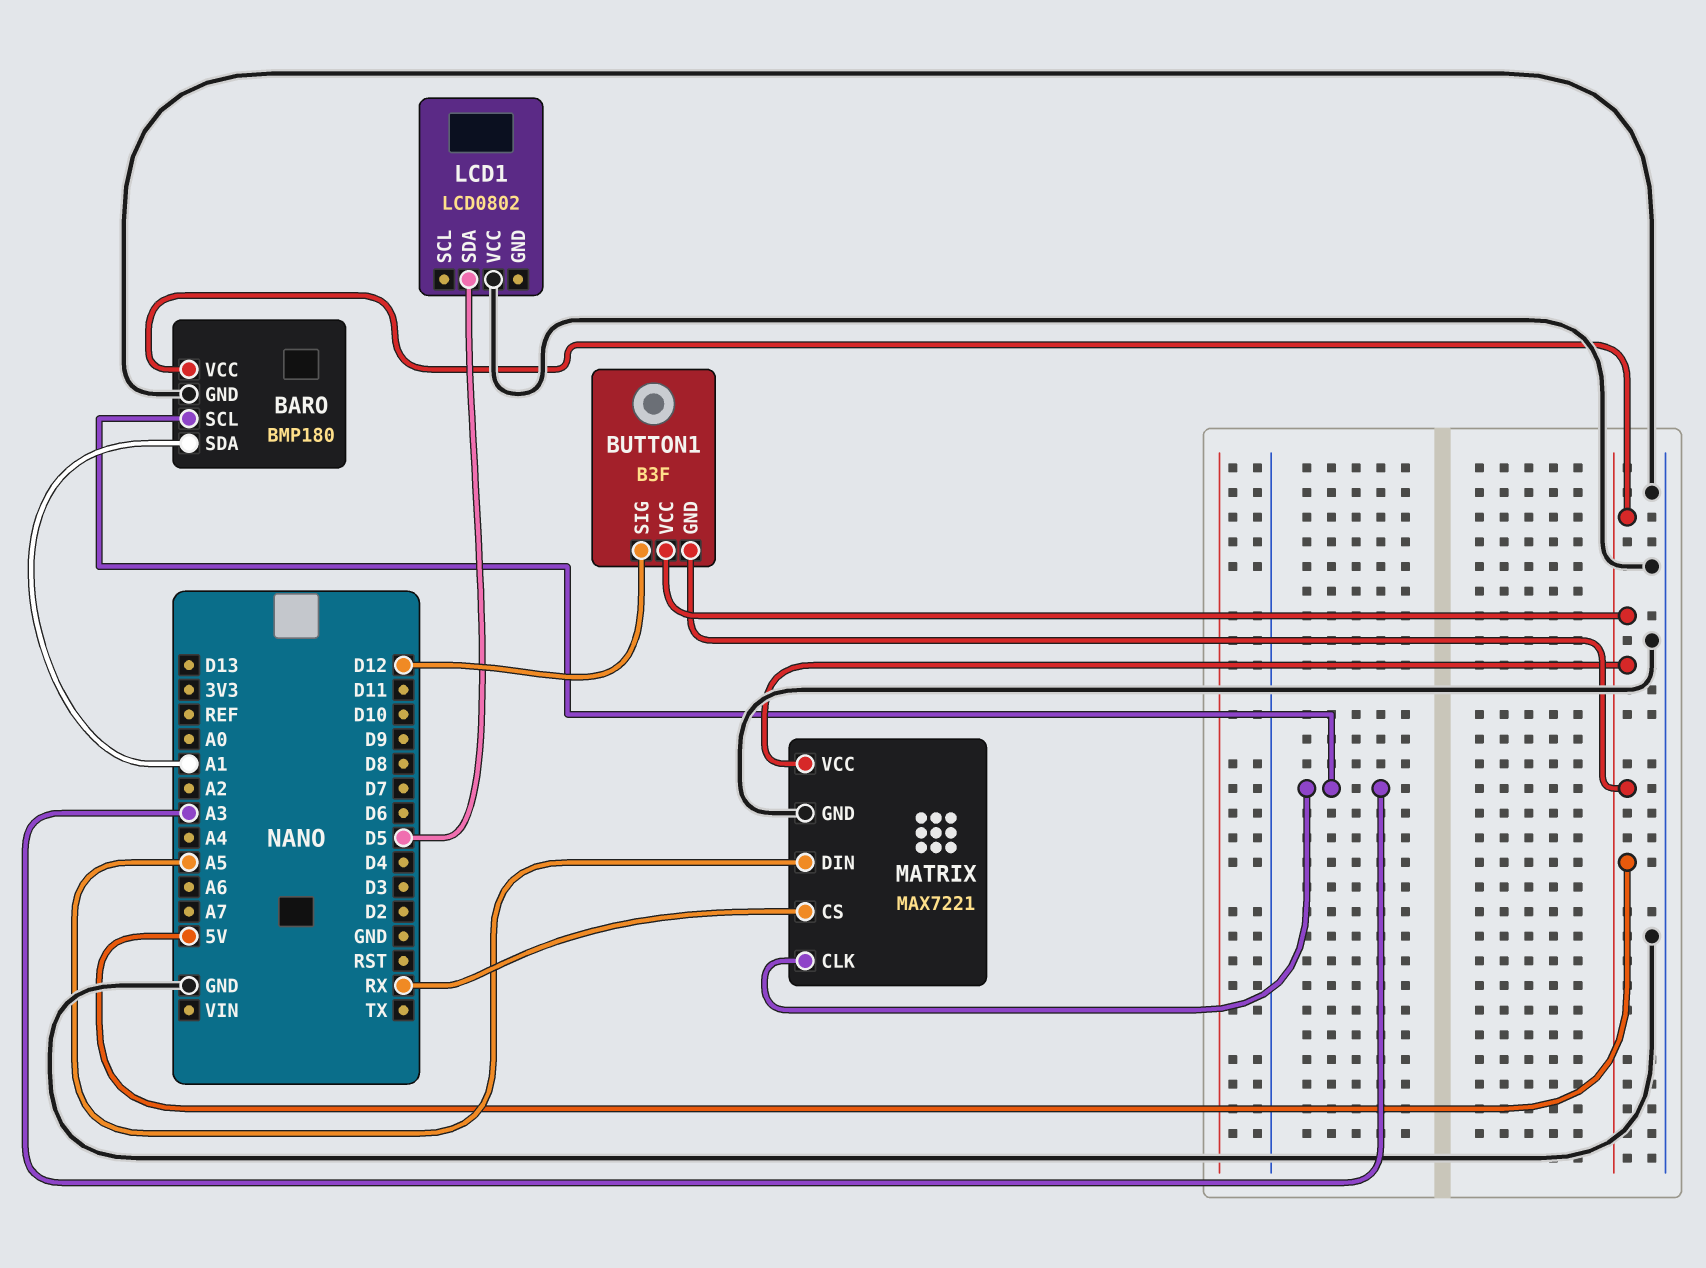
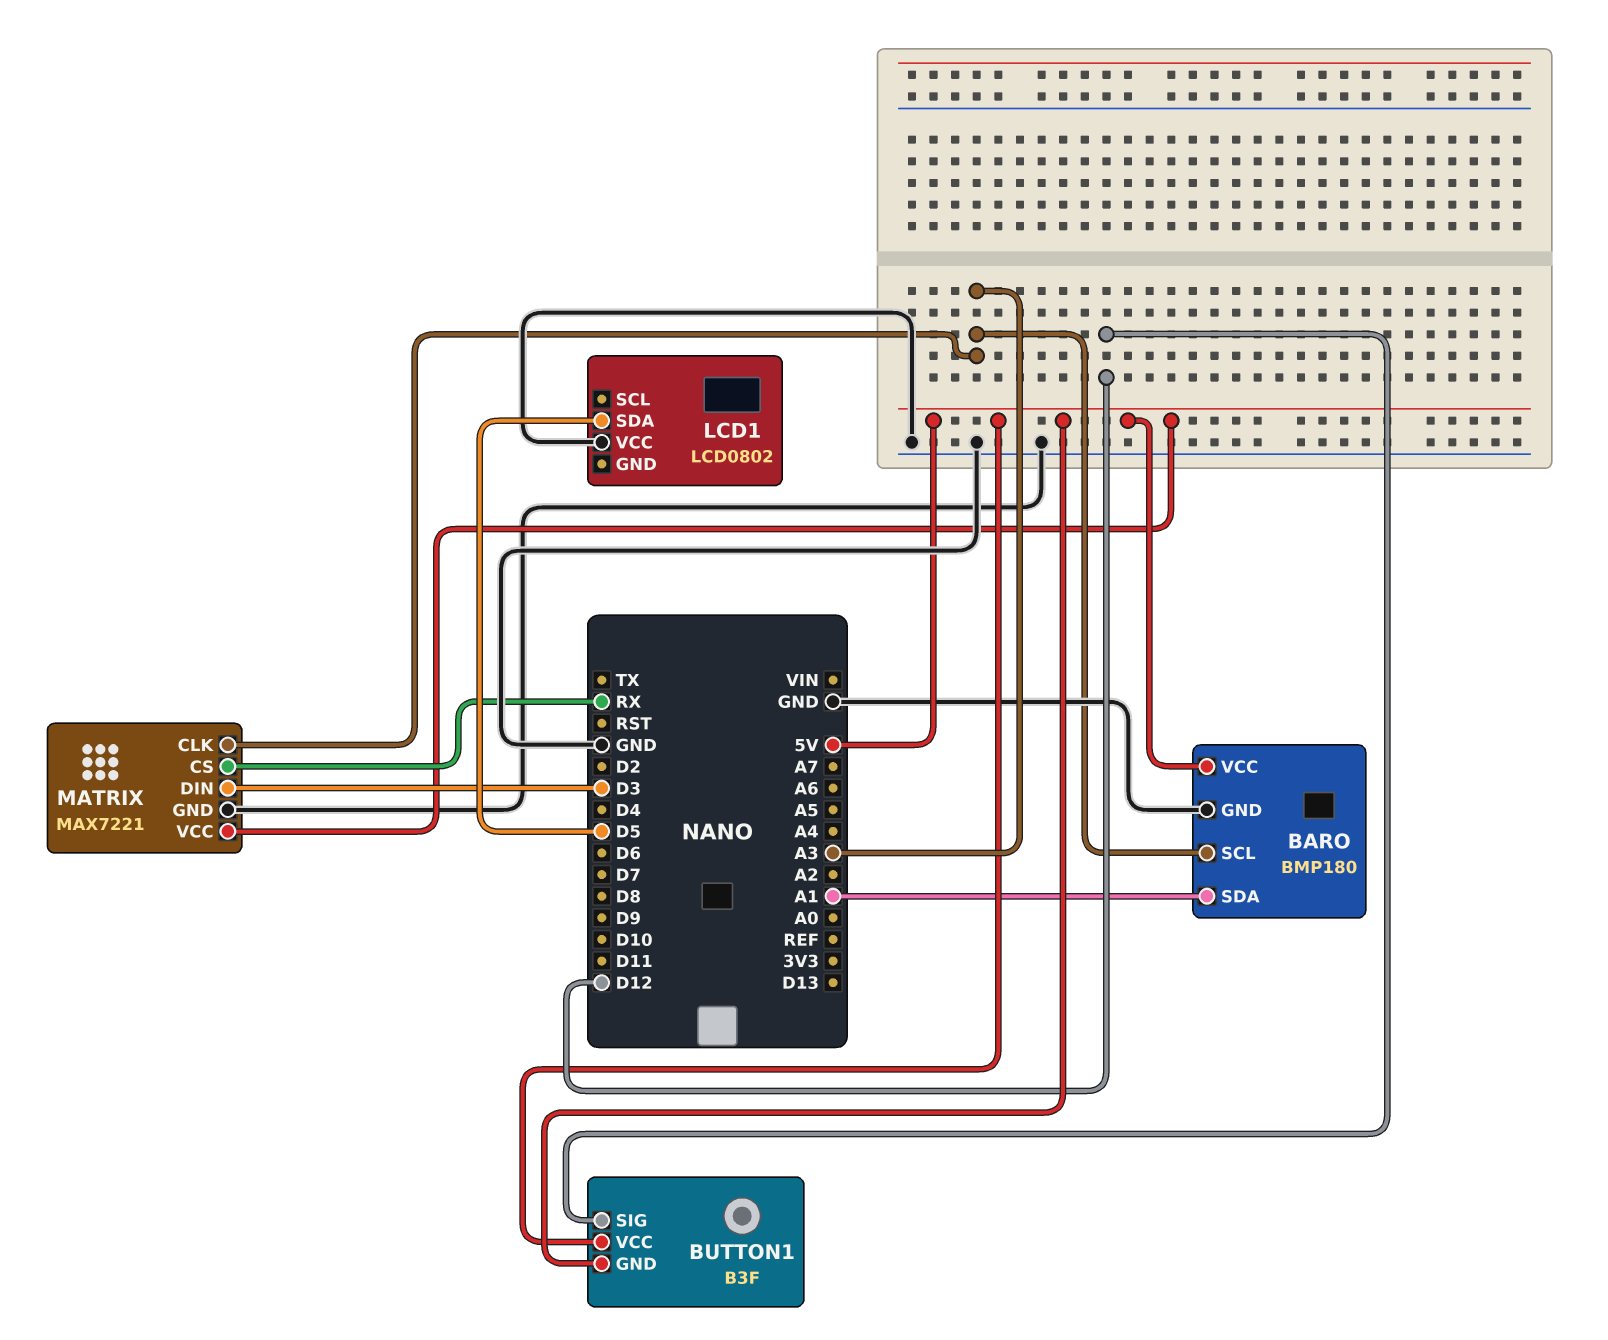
MATRIX pin DIN: A5 -> D3

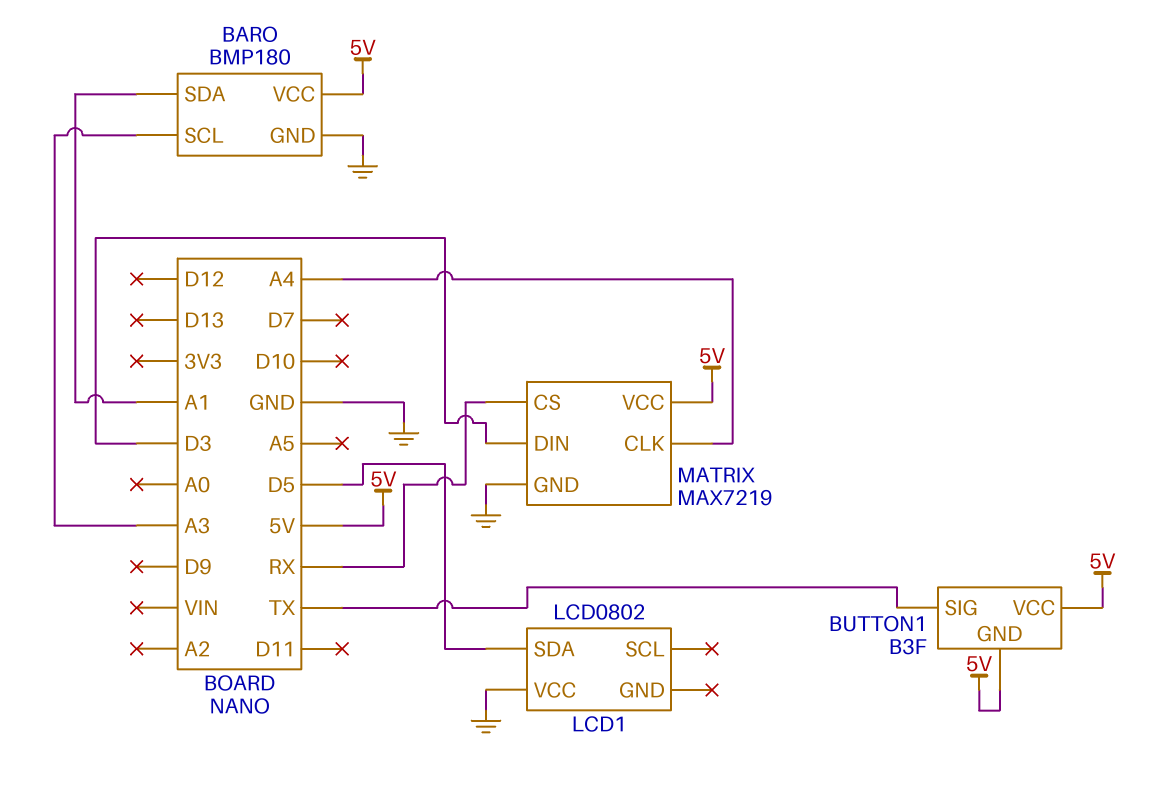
BUTTON1 pin SIG: D12 -> TX
MATRIX: MAX7221 -> MAX7219
MATRIX pin CLK: A3 -> A4

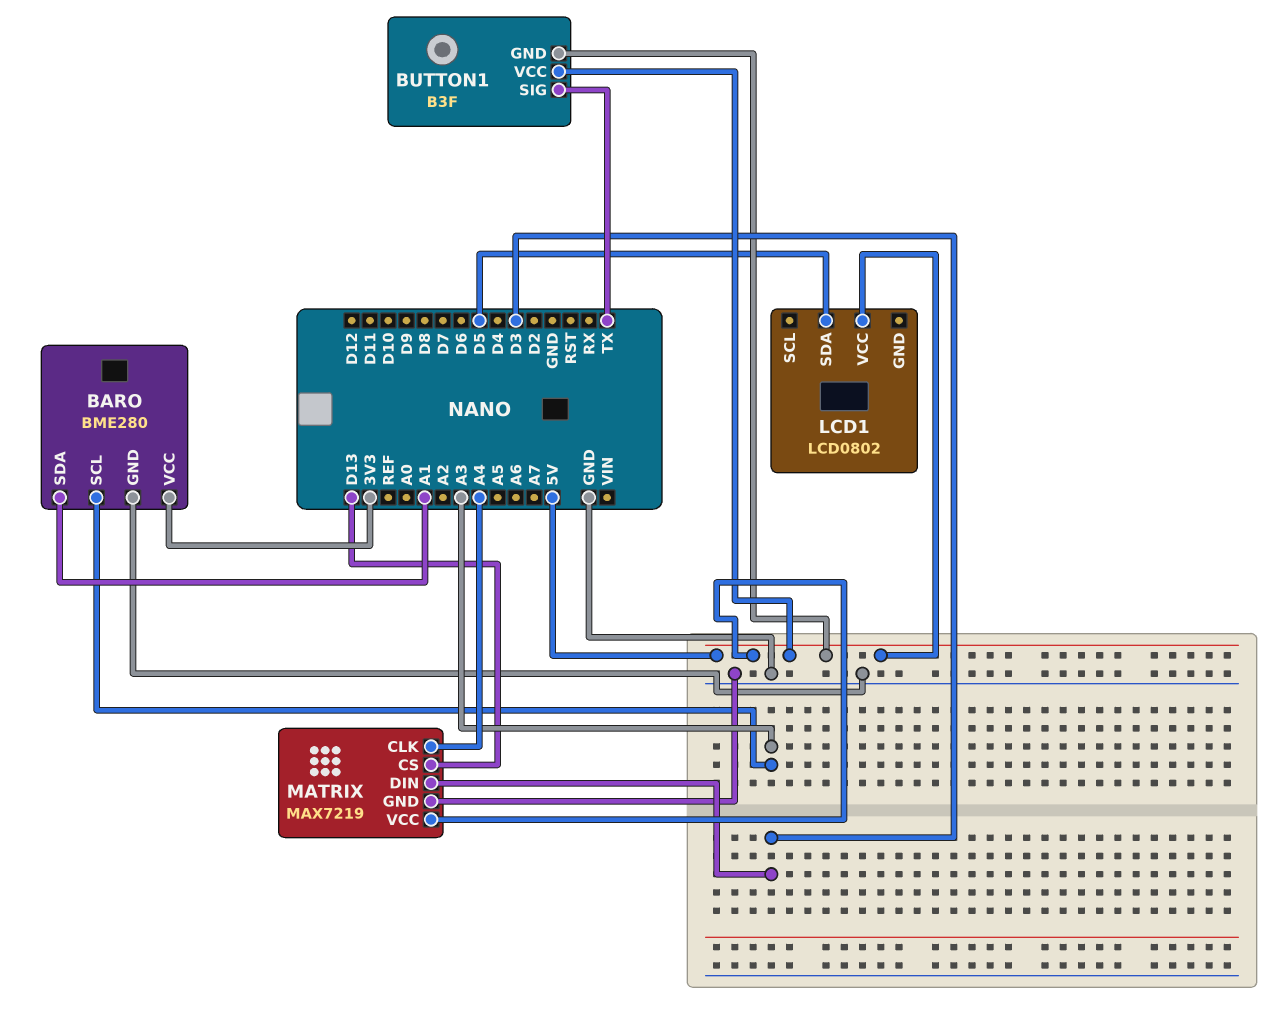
BARO: BMP180 -> BME280
BARO pin VCC: 5V -> 3V3
LCD1 pin VCC: GND -> 5V
MATRIX pin CS: RX -> D13

